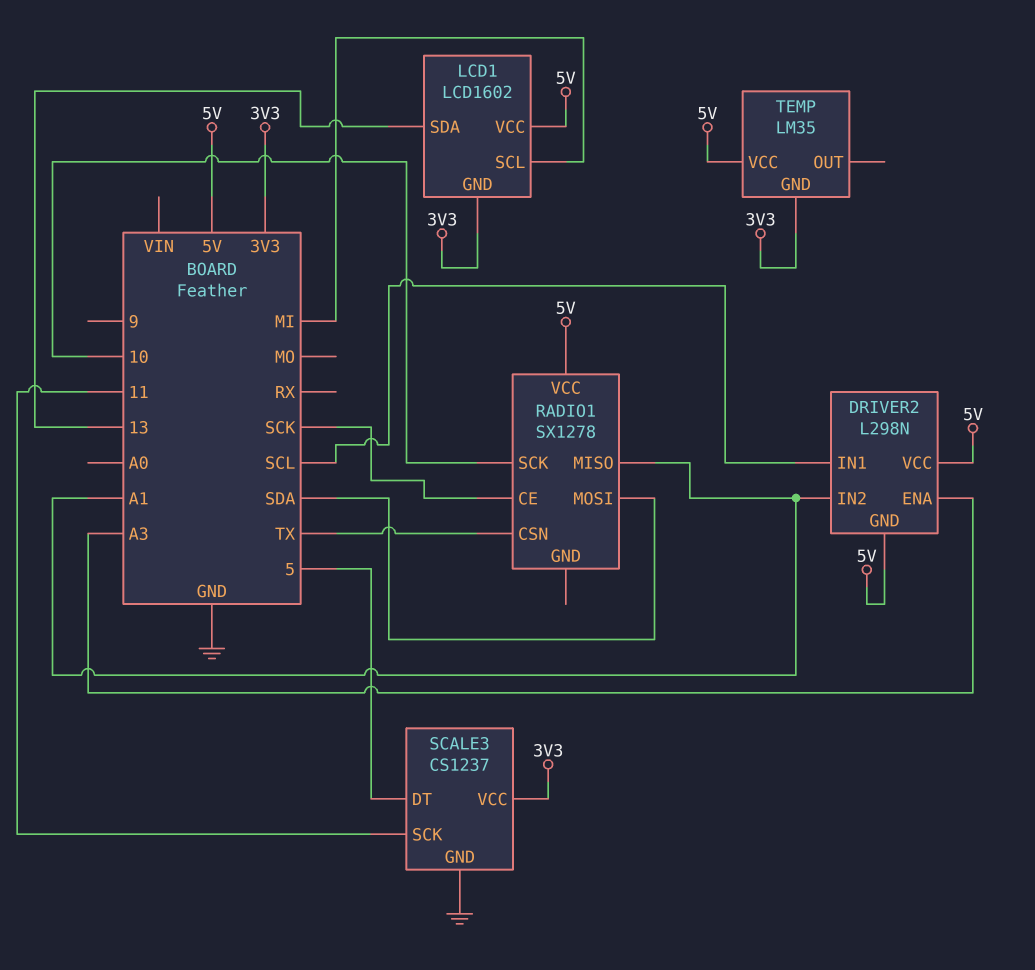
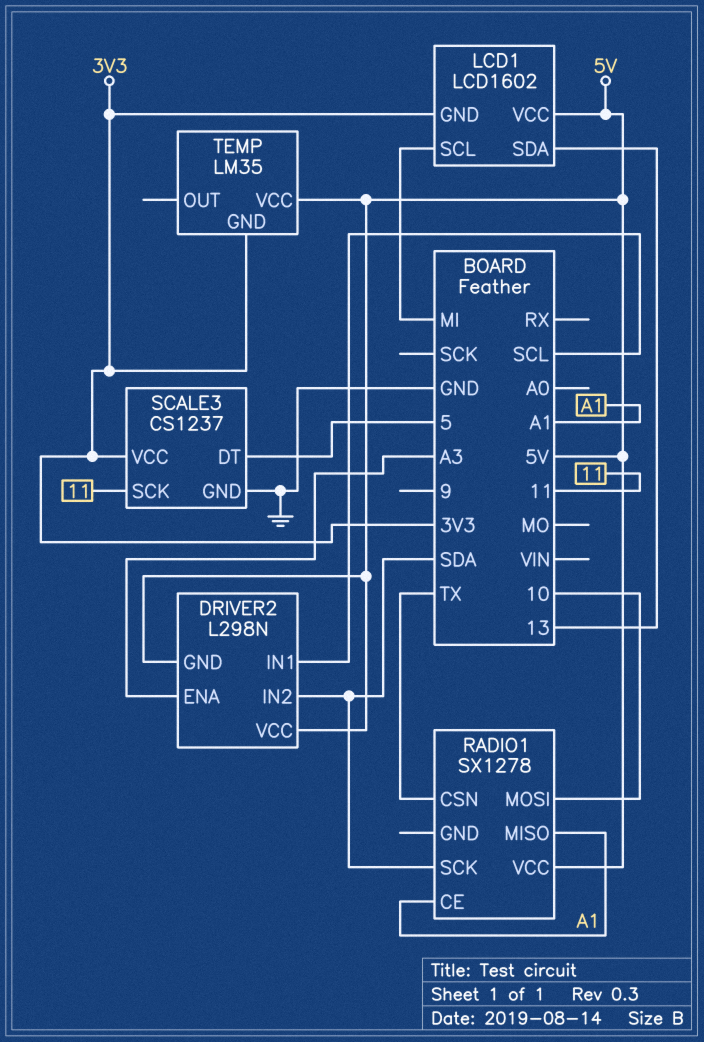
DRIVER2 pin IN2: A1 -> SDA
RADIO1 pin CE: SCK -> A1
RADIO1 pin MOSI: SDA -> 10
RADIO1 pin SCK: 10 -> SDA

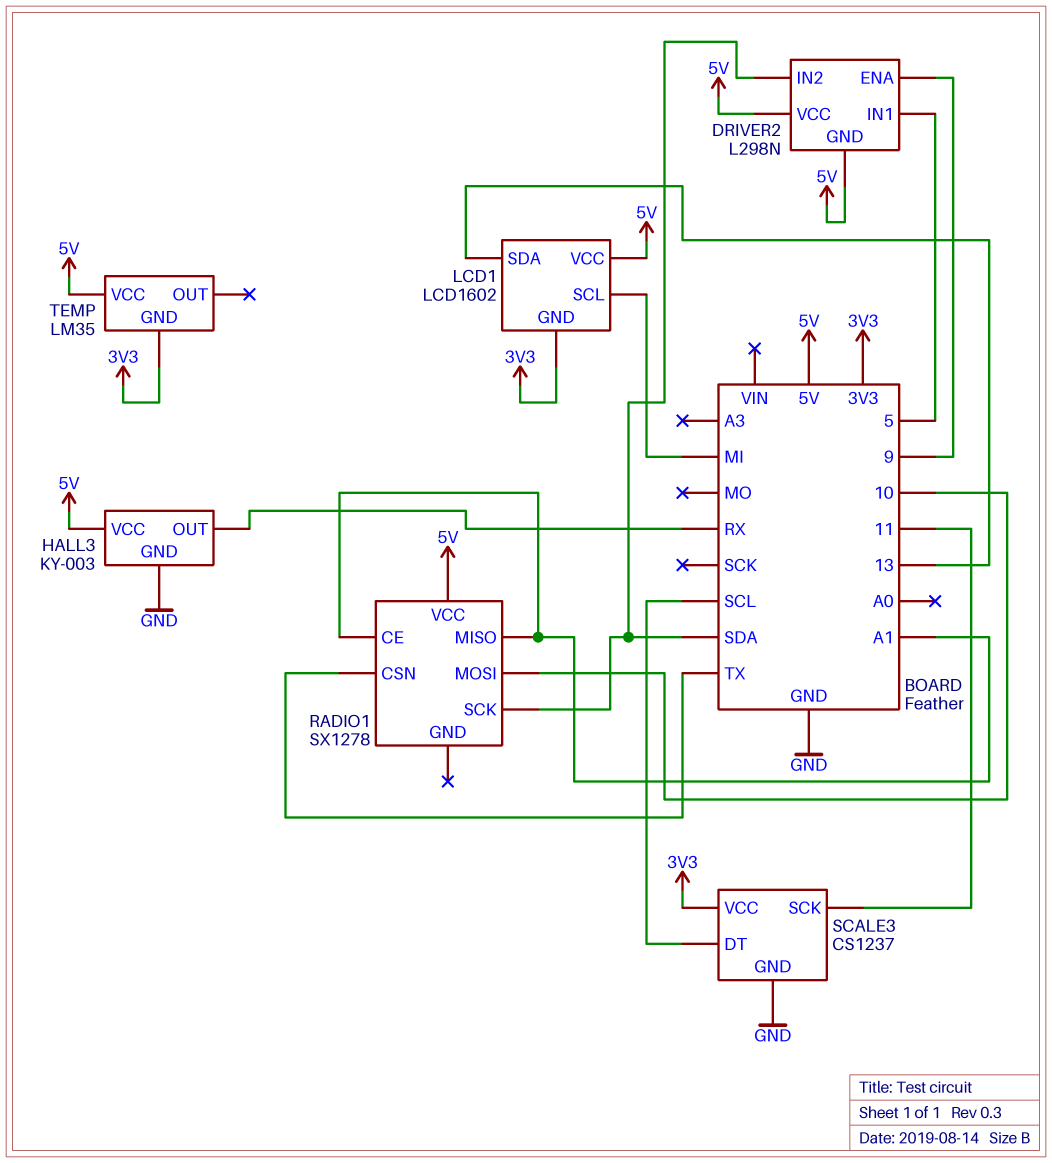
DRIVER2 pin ENA: A3 -> 9
DRIVER2 pin IN1: SCL -> 5
HALL3: none -> KY-003
HALL3 pin GND: none -> GND
HALL3 pin OUT: none -> RX
HALL3 pin VCC: none -> 5V
SCALE3 pin DT: 5 -> SCL

